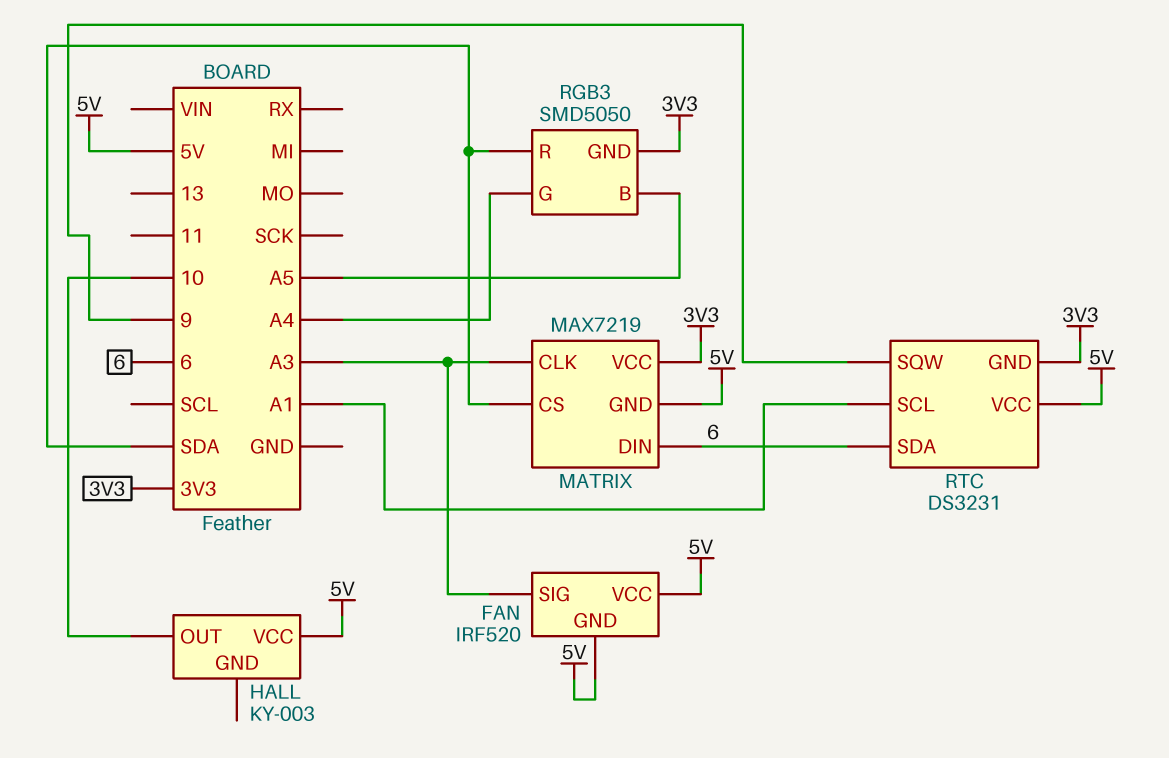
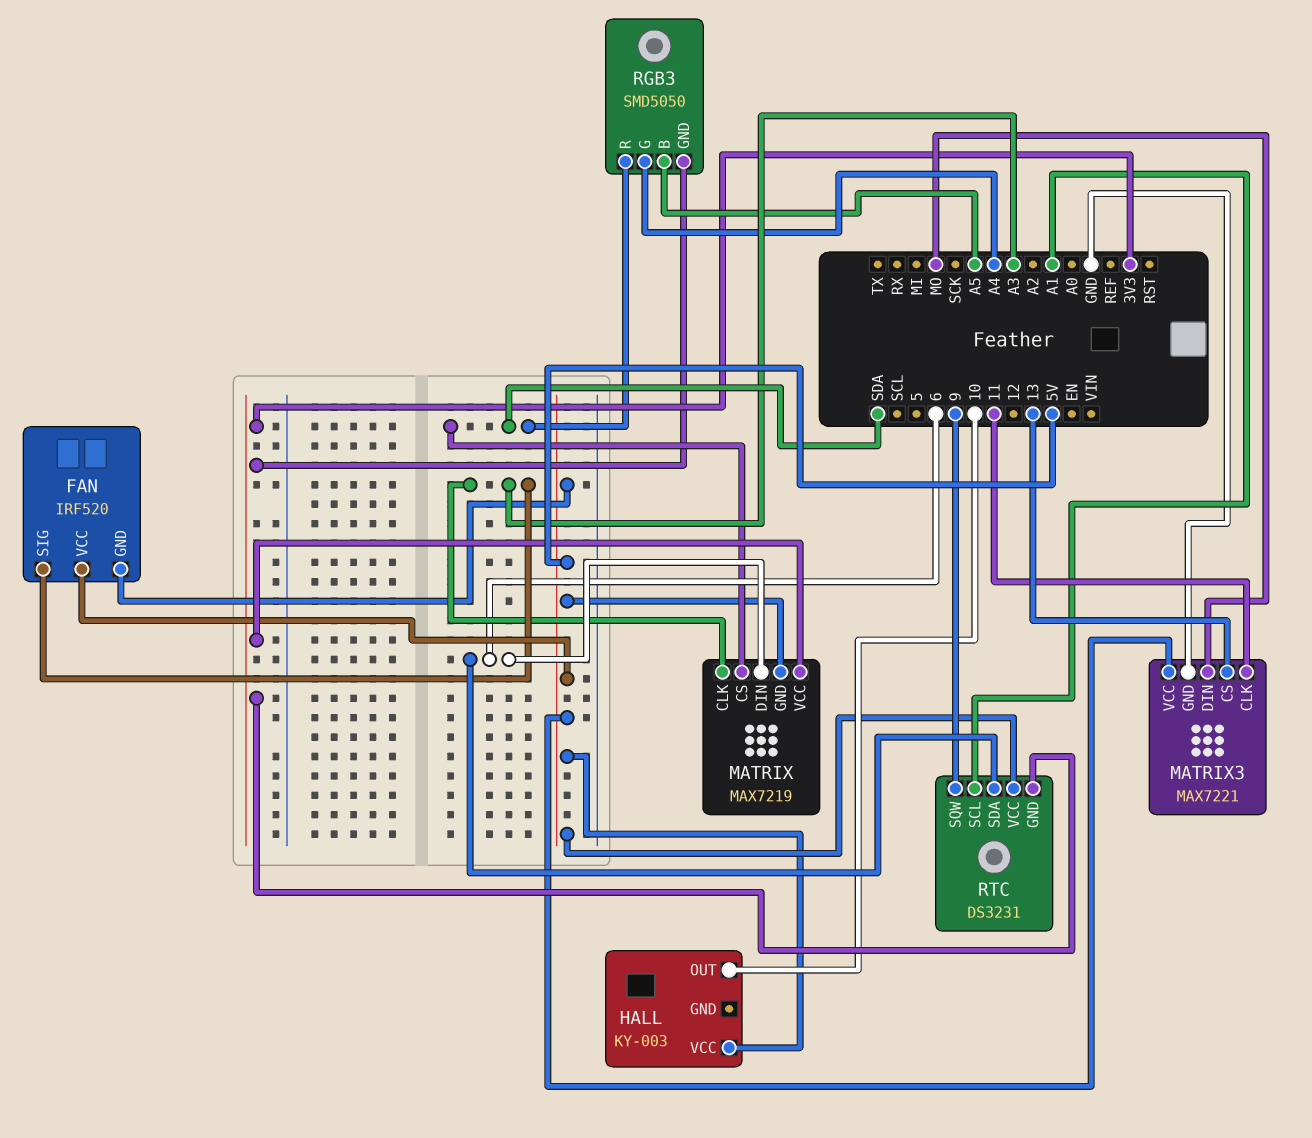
MATRIX3: none -> MAX7221
MATRIX3 pin CLK: none -> 11
MATRIX3 pin CS: none -> 13
MATRIX3 pin DIN: none -> MO
MATRIX3 pin GND: none -> GND
MATRIX3 pin VCC: none -> 5V

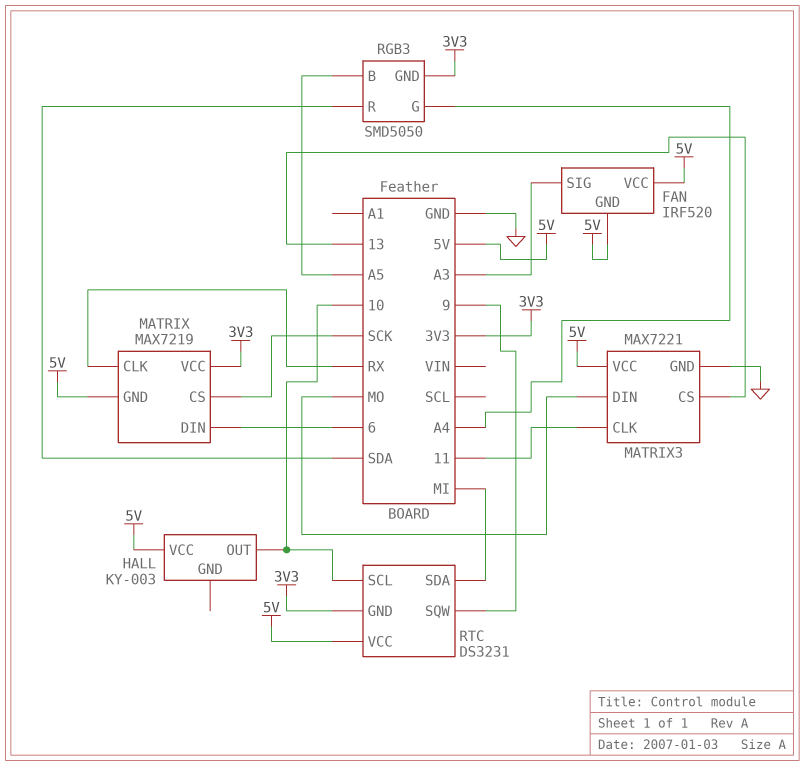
MATRIX pin CLK: A3 -> RX
MATRIX pin CS: SDA -> SCK
RTC pin SCL: A1 -> 10
RTC pin SDA: 6 -> MI

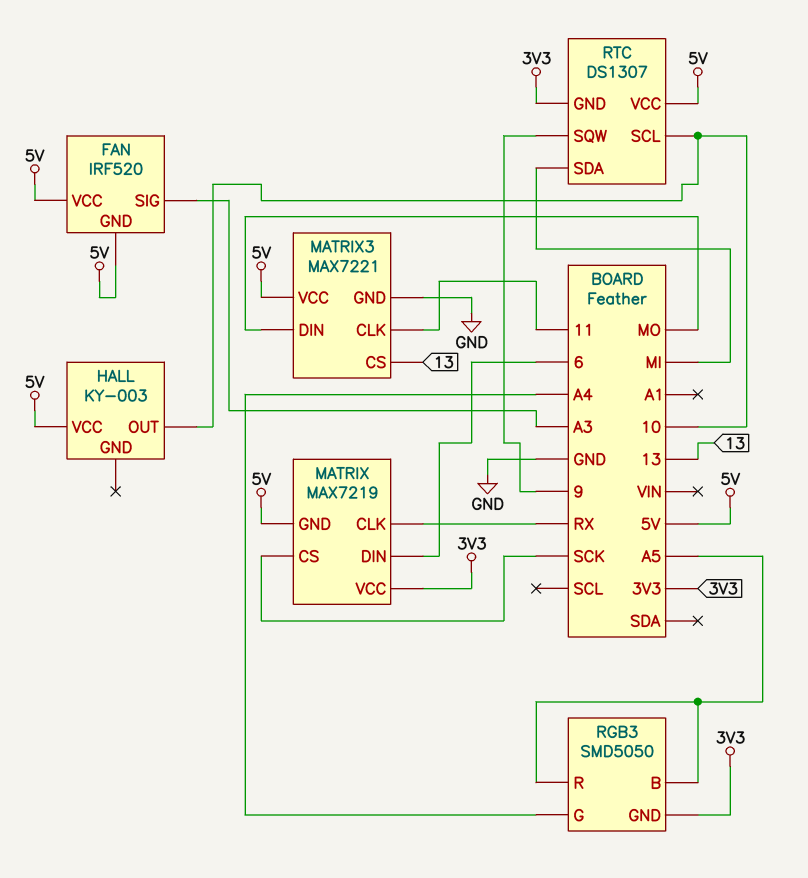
RGB3 pin R: SDA -> A5
RTC: DS3231 -> DS1307

